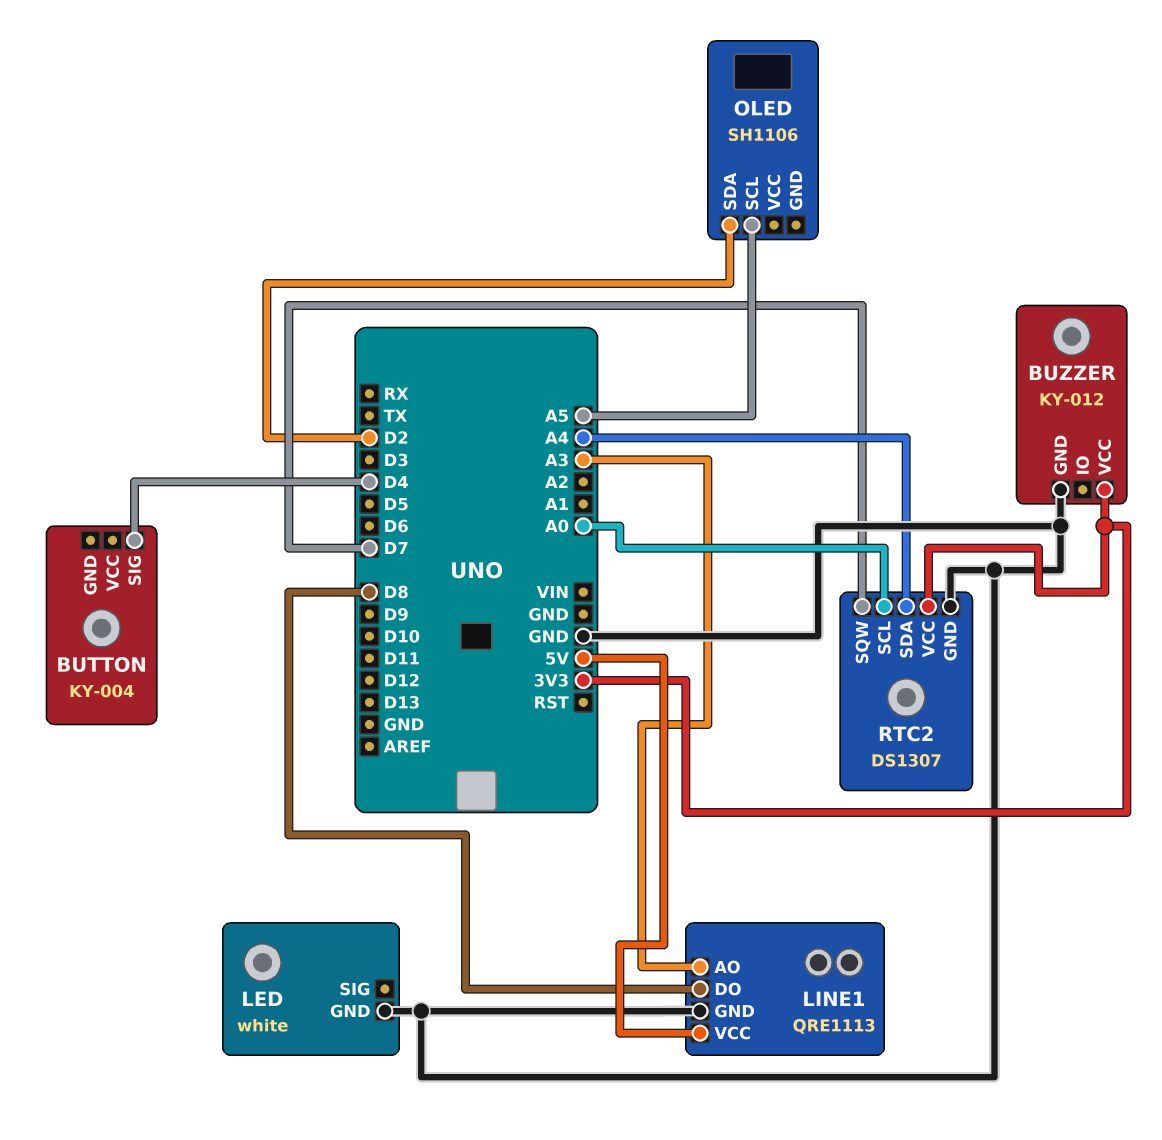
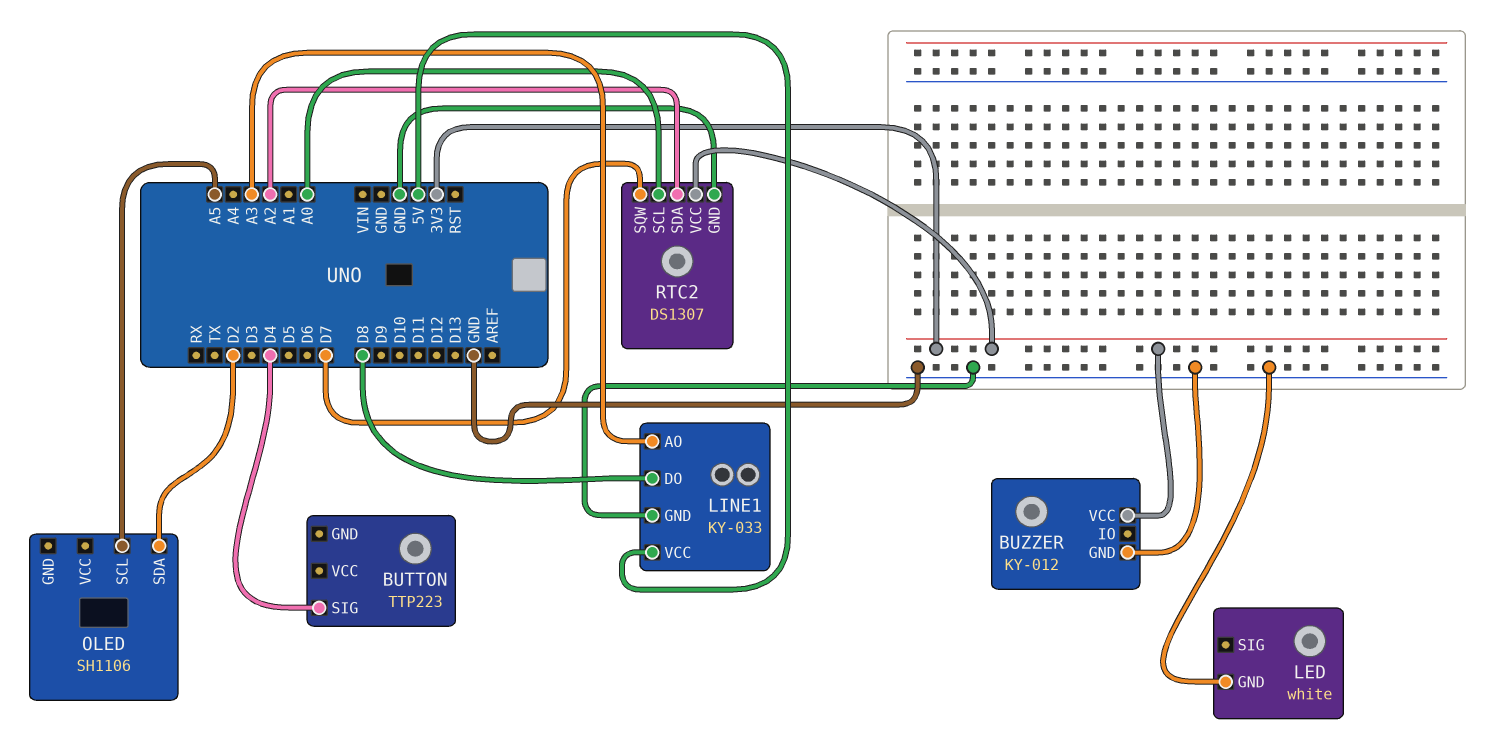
BUTTON: KY-004 -> TTP223
LINE1: QRE1113 -> KY-033
RTC2 pin SDA: A4 -> A2

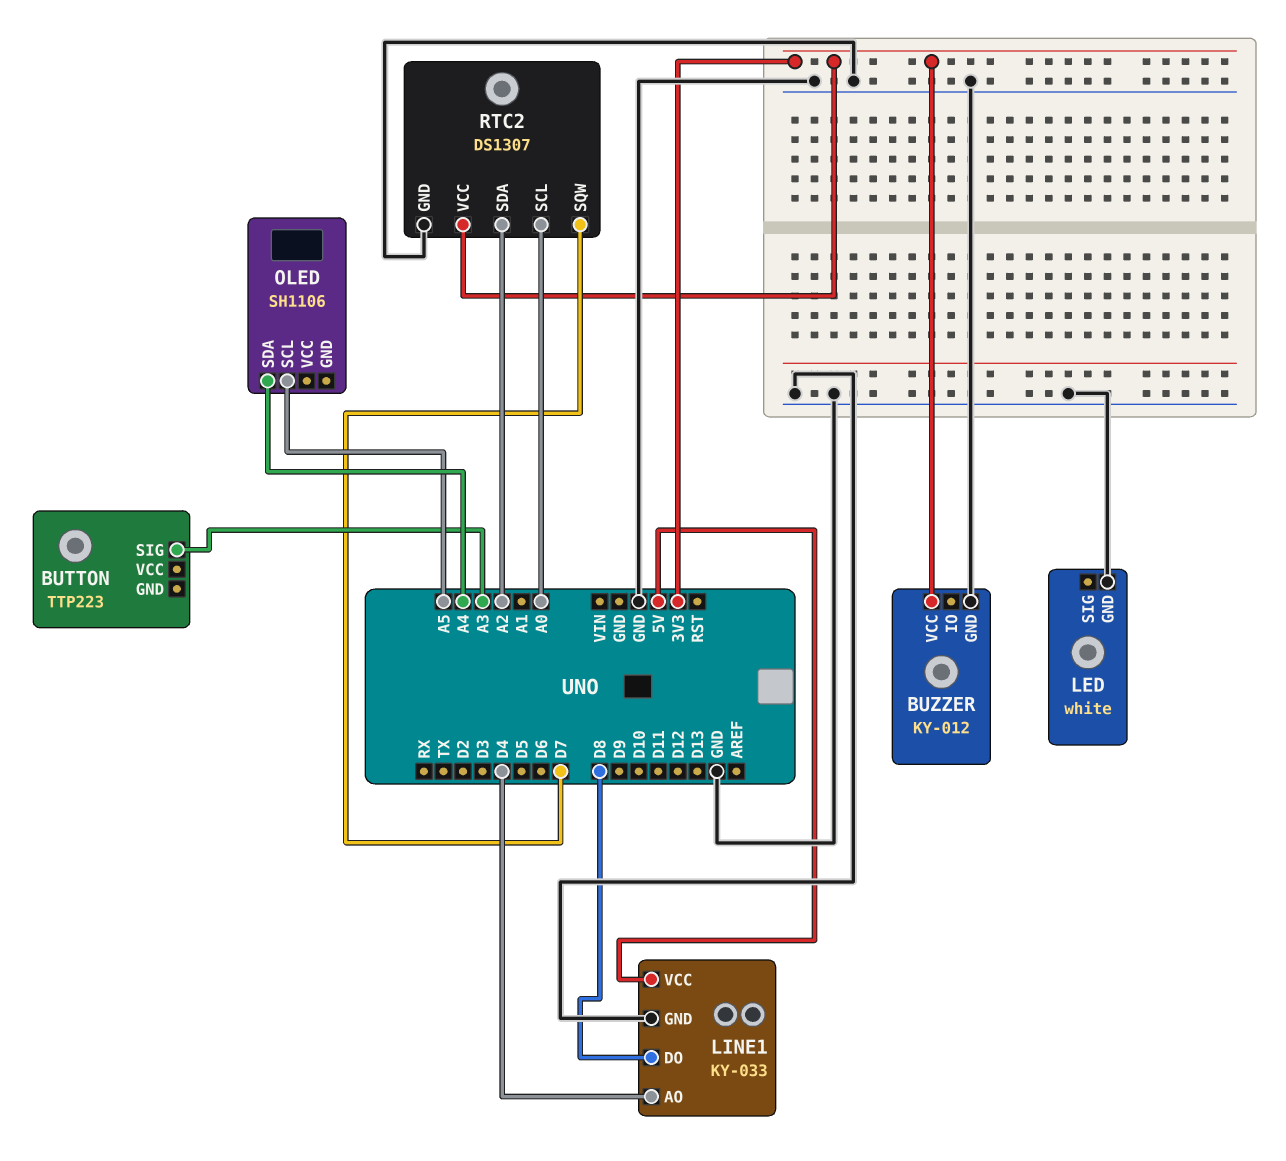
BUTTON pin SIG: D4 -> A3
LINE1 pin AO: A3 -> D4
OLED pin SDA: D2 -> A4

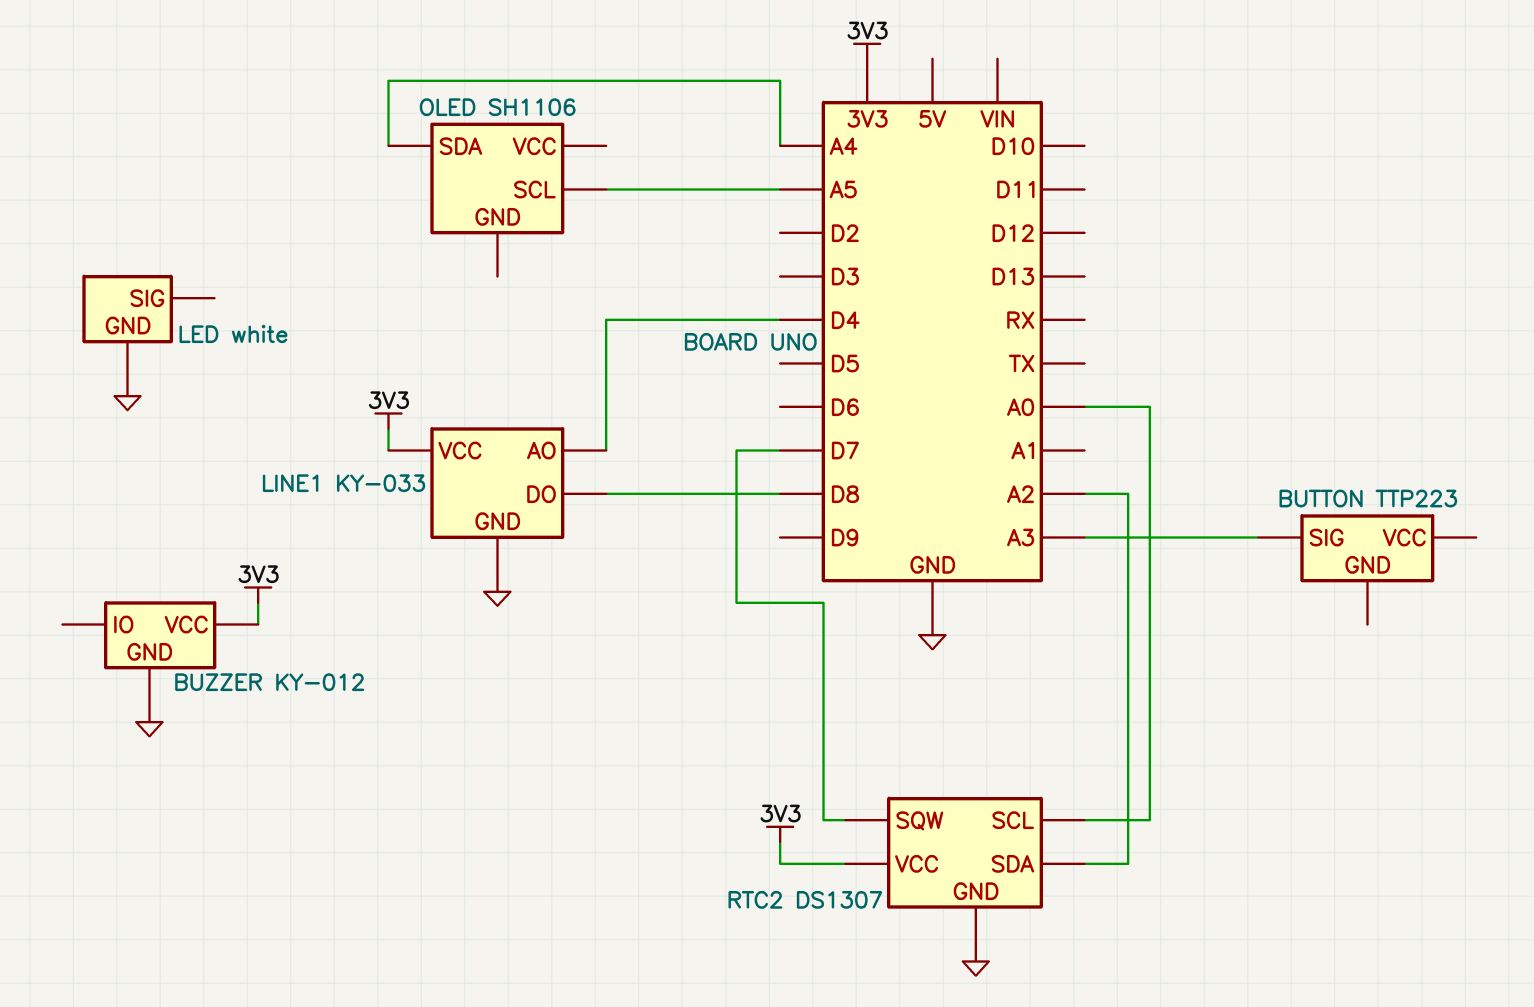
LINE1 pin VCC: 5V -> 3V3

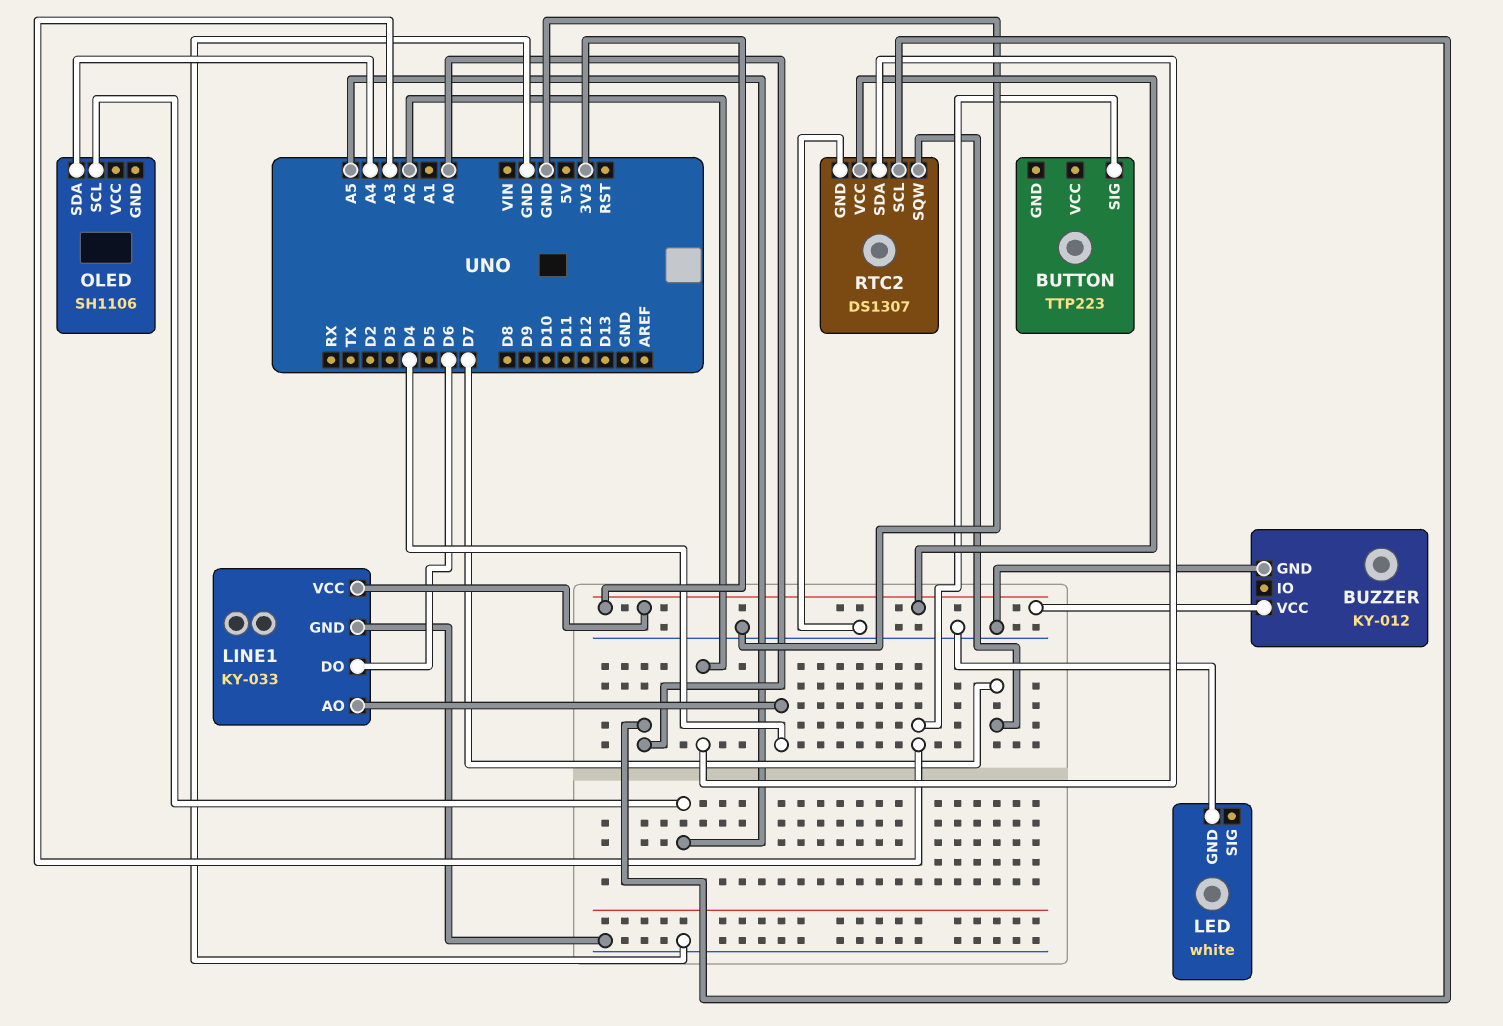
LINE1 pin DO: D8 -> D6

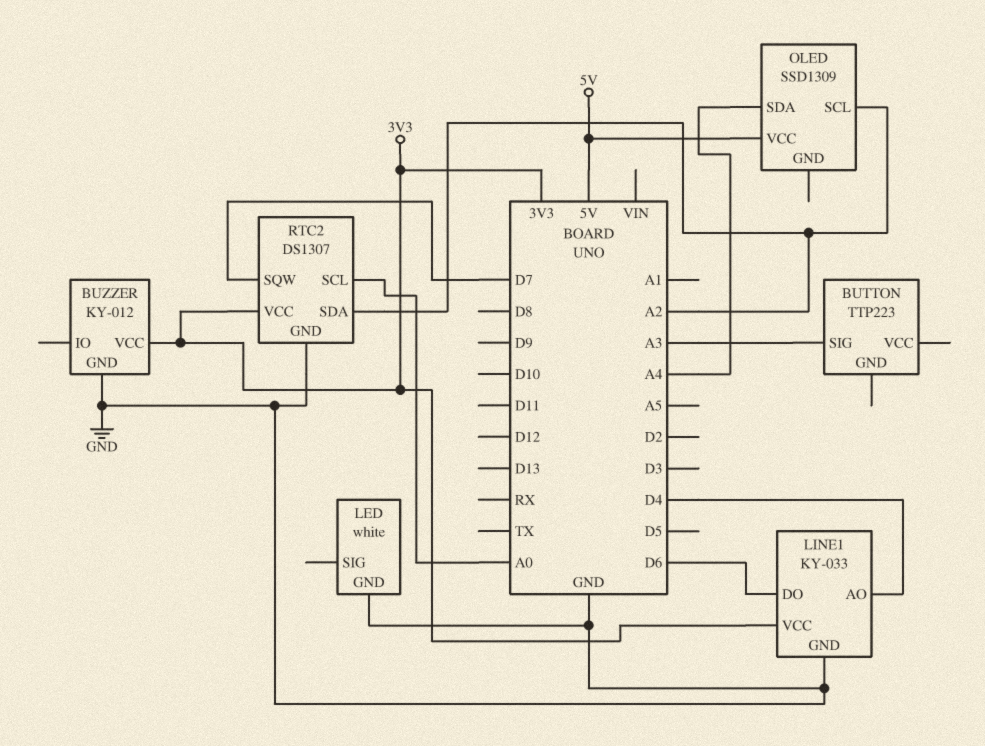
OLED: SH1106 -> SSD1309
OLED pin SCL: A5 -> A2
OLED pin VCC: none -> 5V

